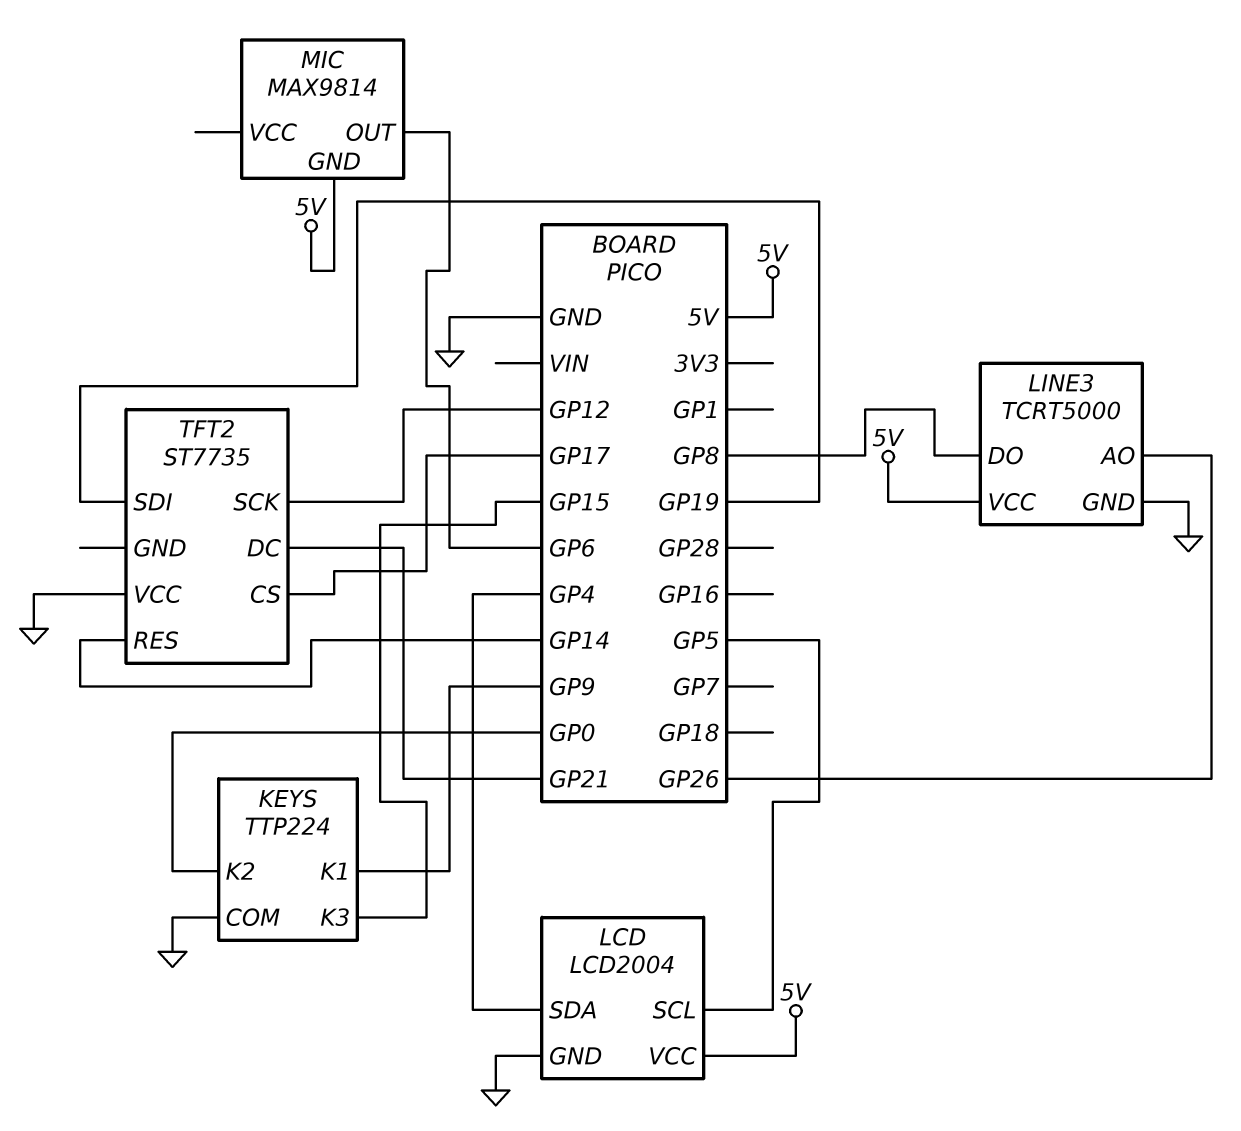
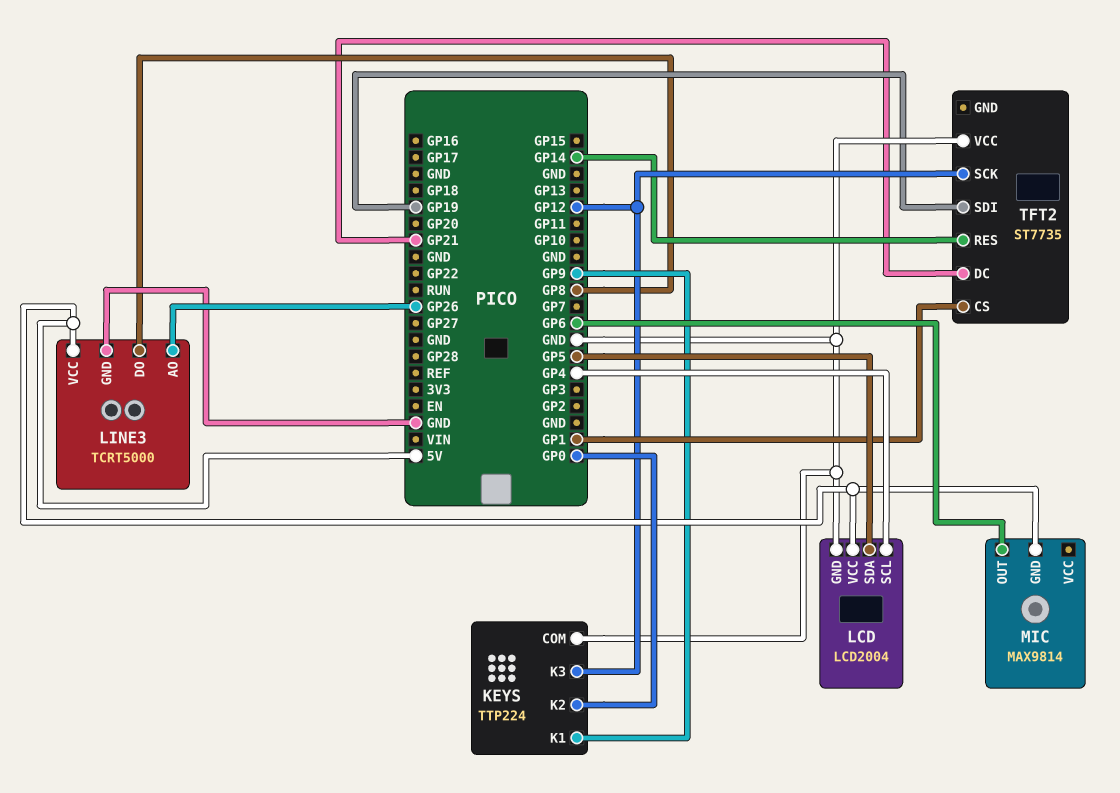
KEYS pin K3: GP15 -> GP12
LCD pin SCL: GP5 -> GP4
LCD pin SDA: GP4 -> GP5
TFT2 pin CS: GP17 -> GP1

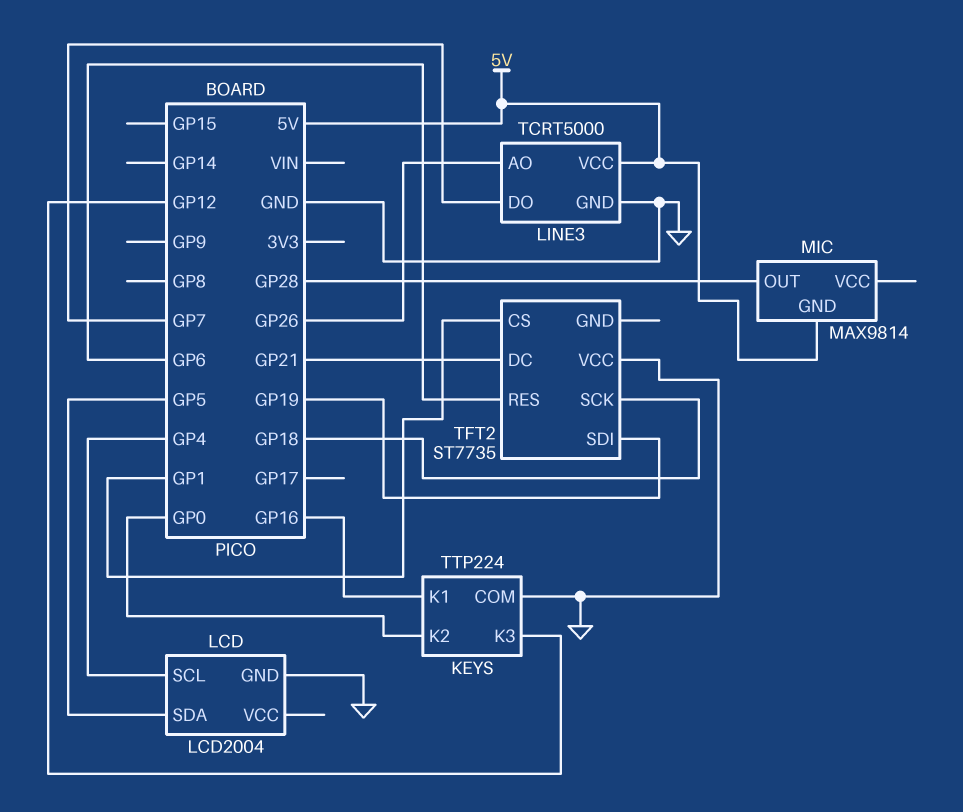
KEYS pin K1: GP9 -> GP16
LCD pin VCC: 5V -> none
LINE3 pin DO: GP8 -> GP7
MIC pin OUT: GP6 -> GP28
TFT2 pin RES: GP14 -> GP6
TFT2 pin SCK: GP12 -> GP18

